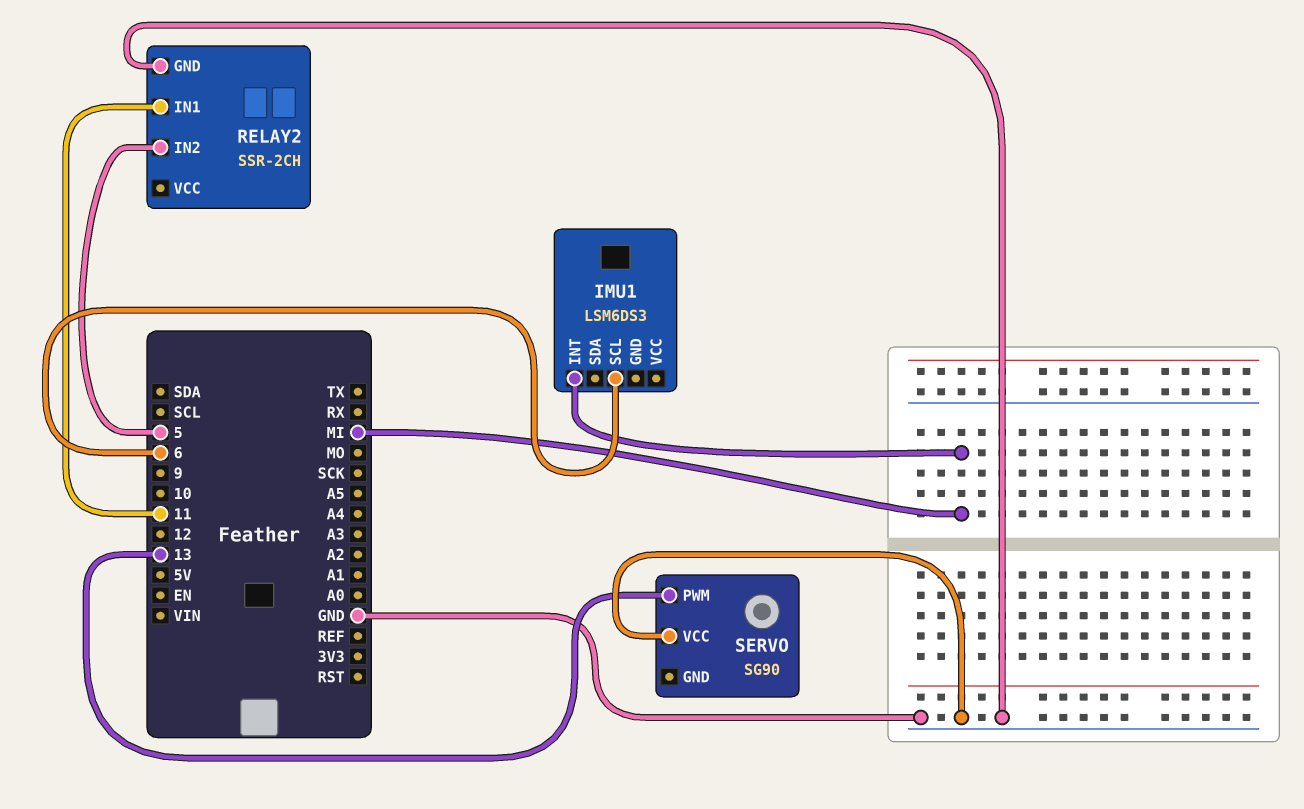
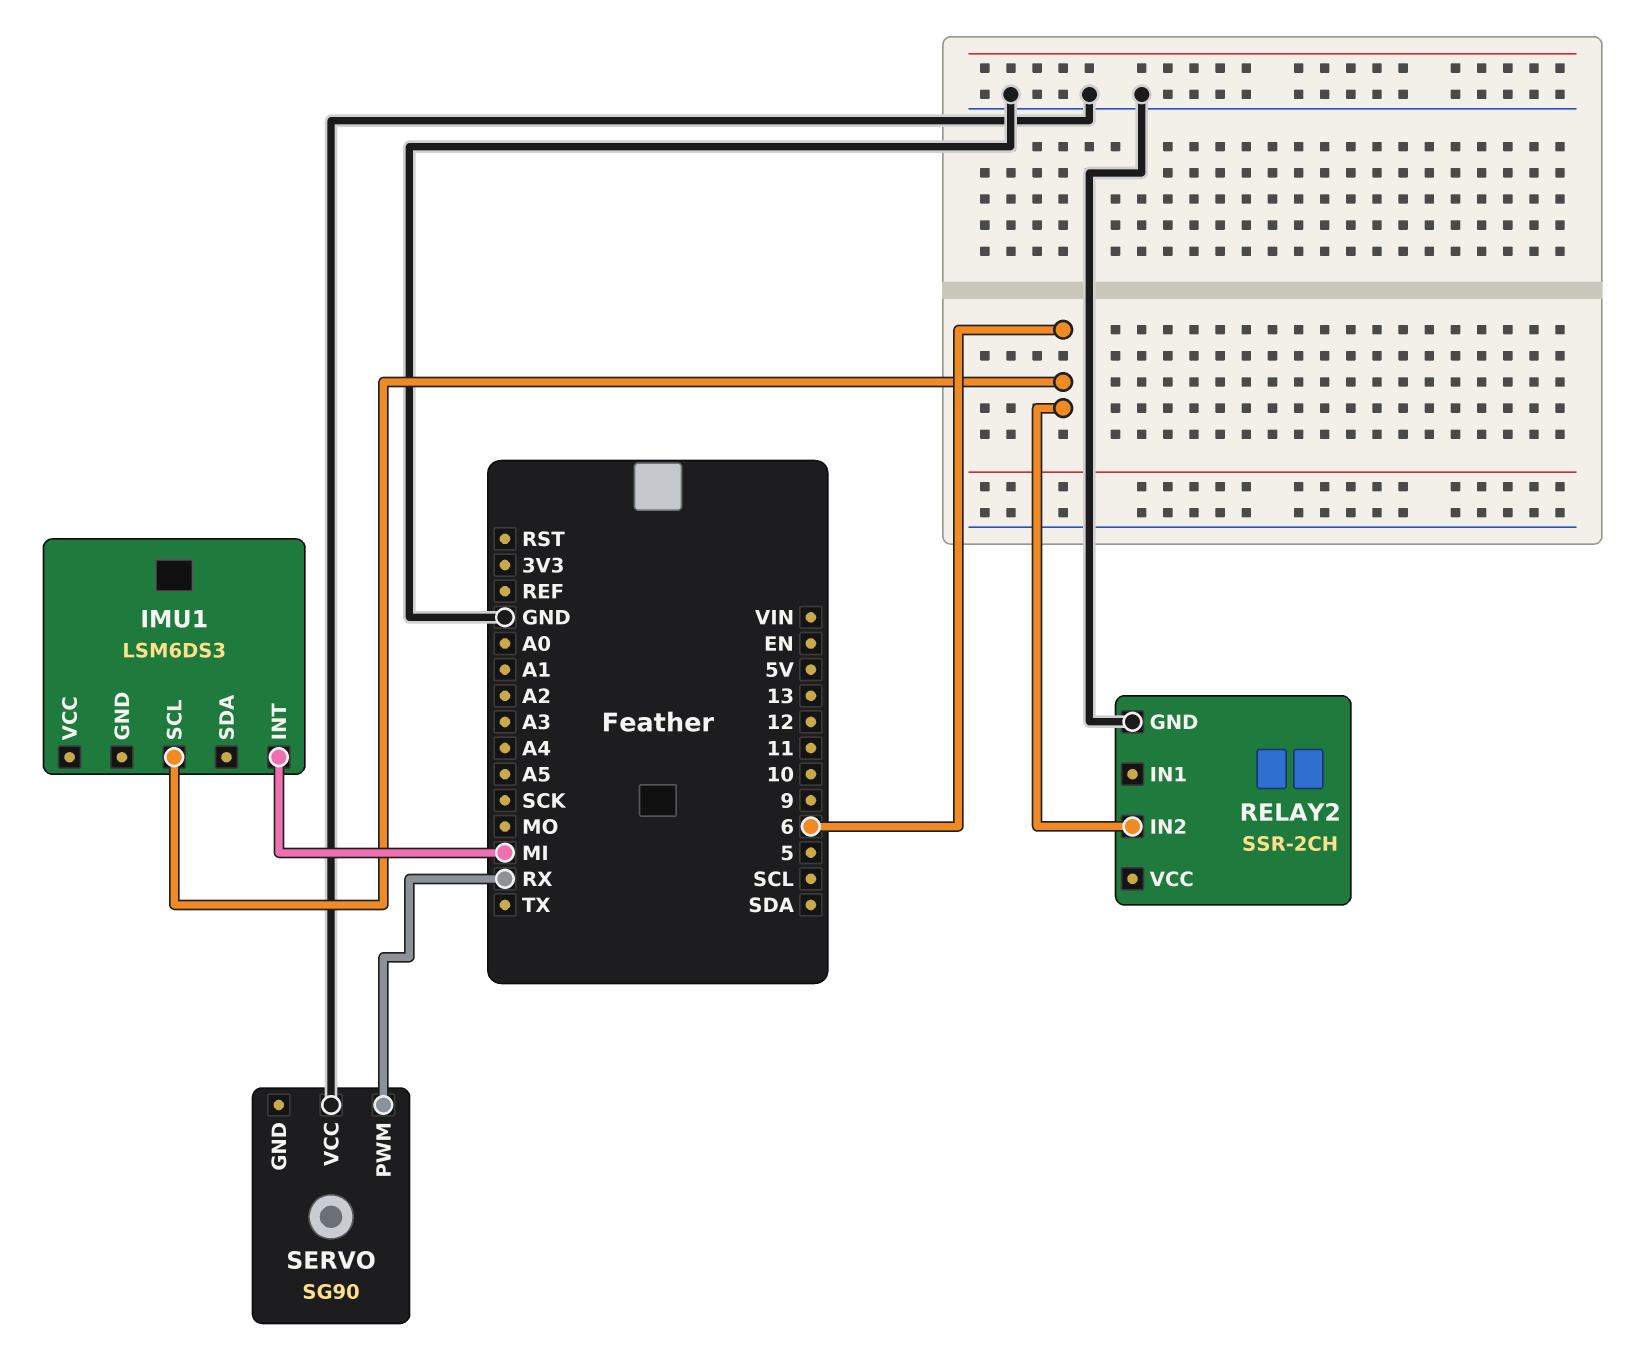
RELAY2 pin IN1: 11 -> none
RELAY2 pin IN2: 5 -> 6
SERVO pin PWM: 13 -> RX

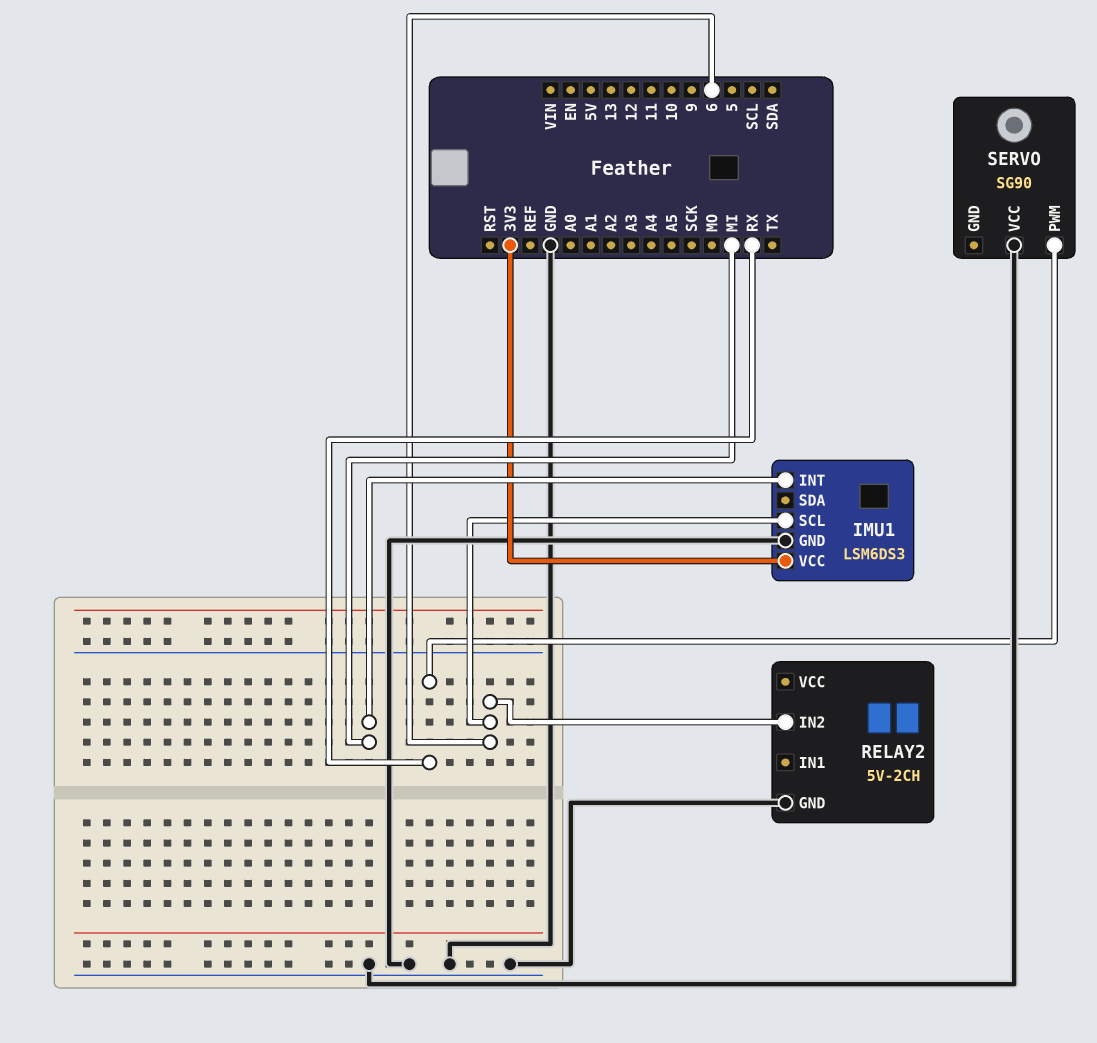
IMU1 pin GND: none -> GND
IMU1 pin VCC: none -> 3V3
RELAY2: SSR-2CH -> 5V-2CH

